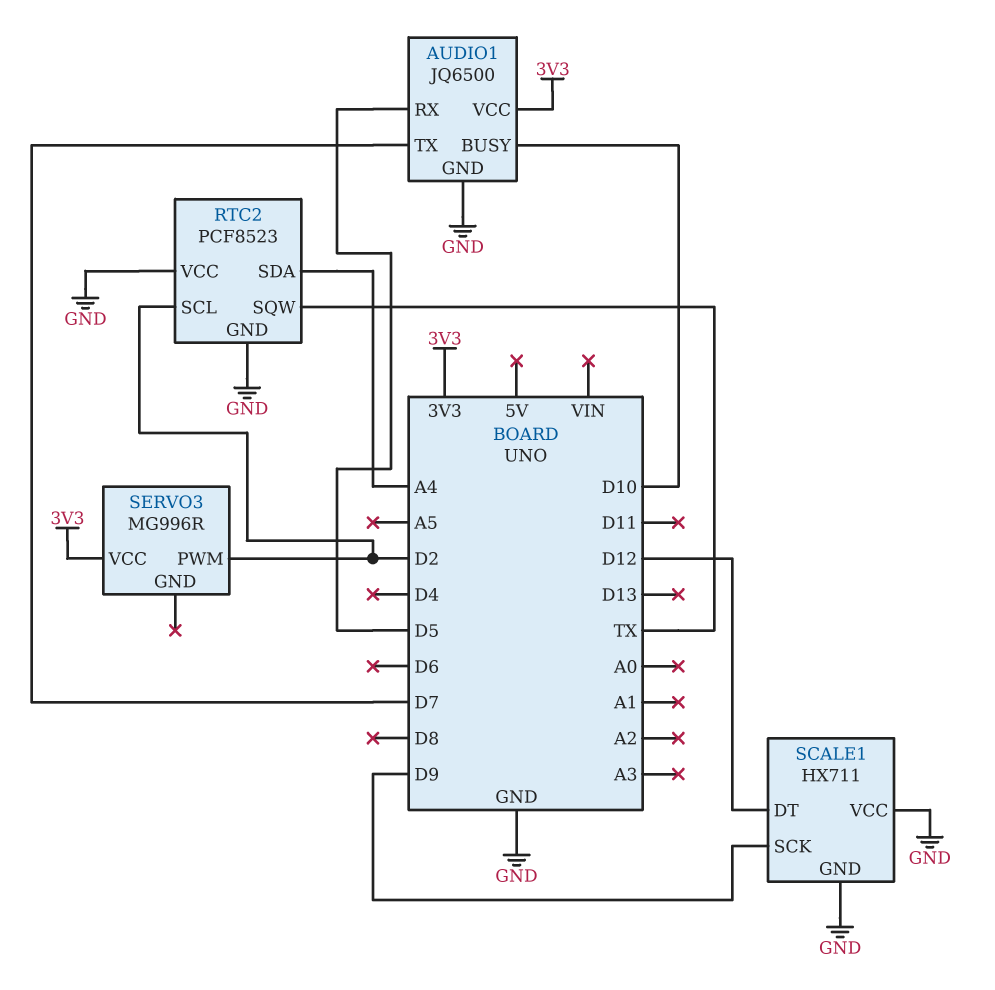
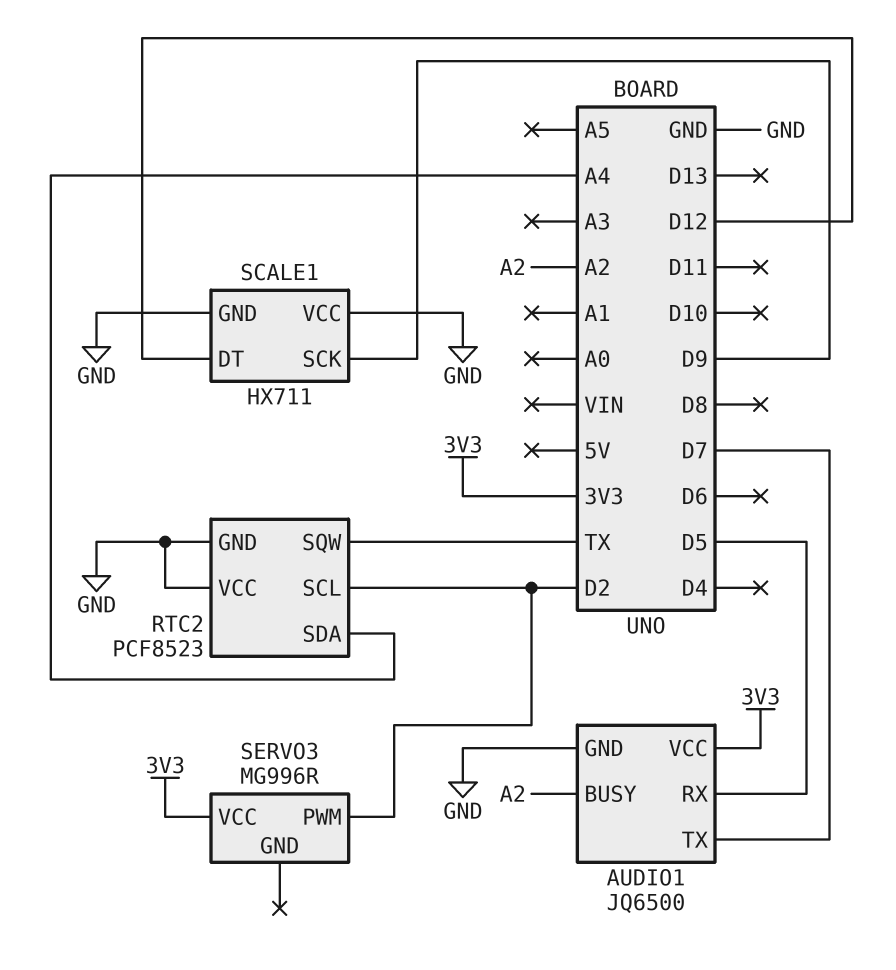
AUDIO1 pin BUSY: D10 -> A2

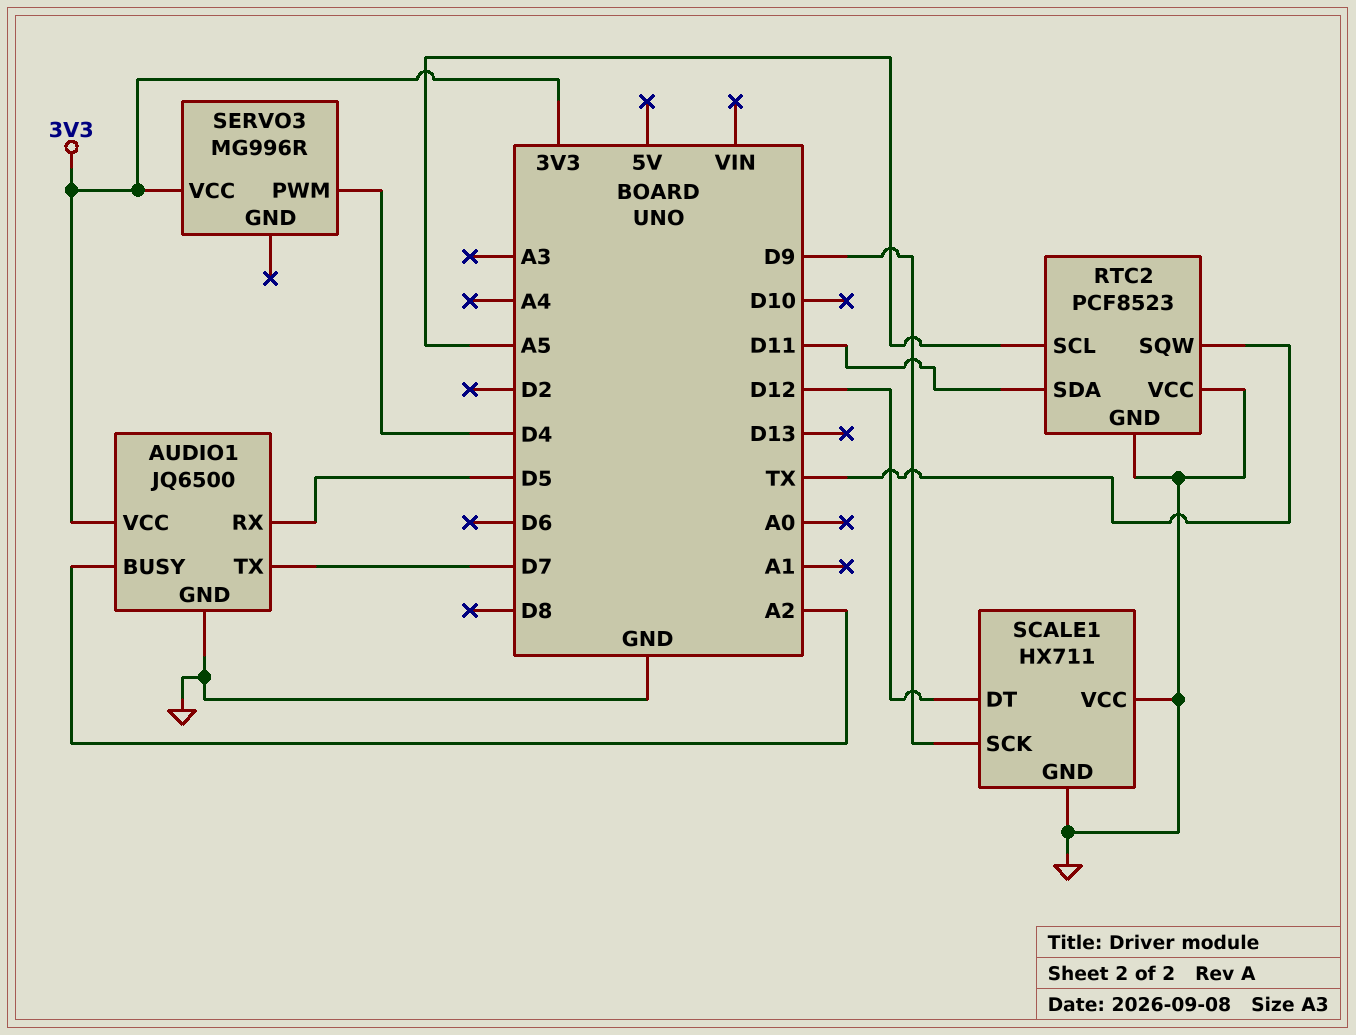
RTC2 pin SCL: D2 -> A5
RTC2 pin SDA: A4 -> D11
SERVO3 pin PWM: D2 -> D4

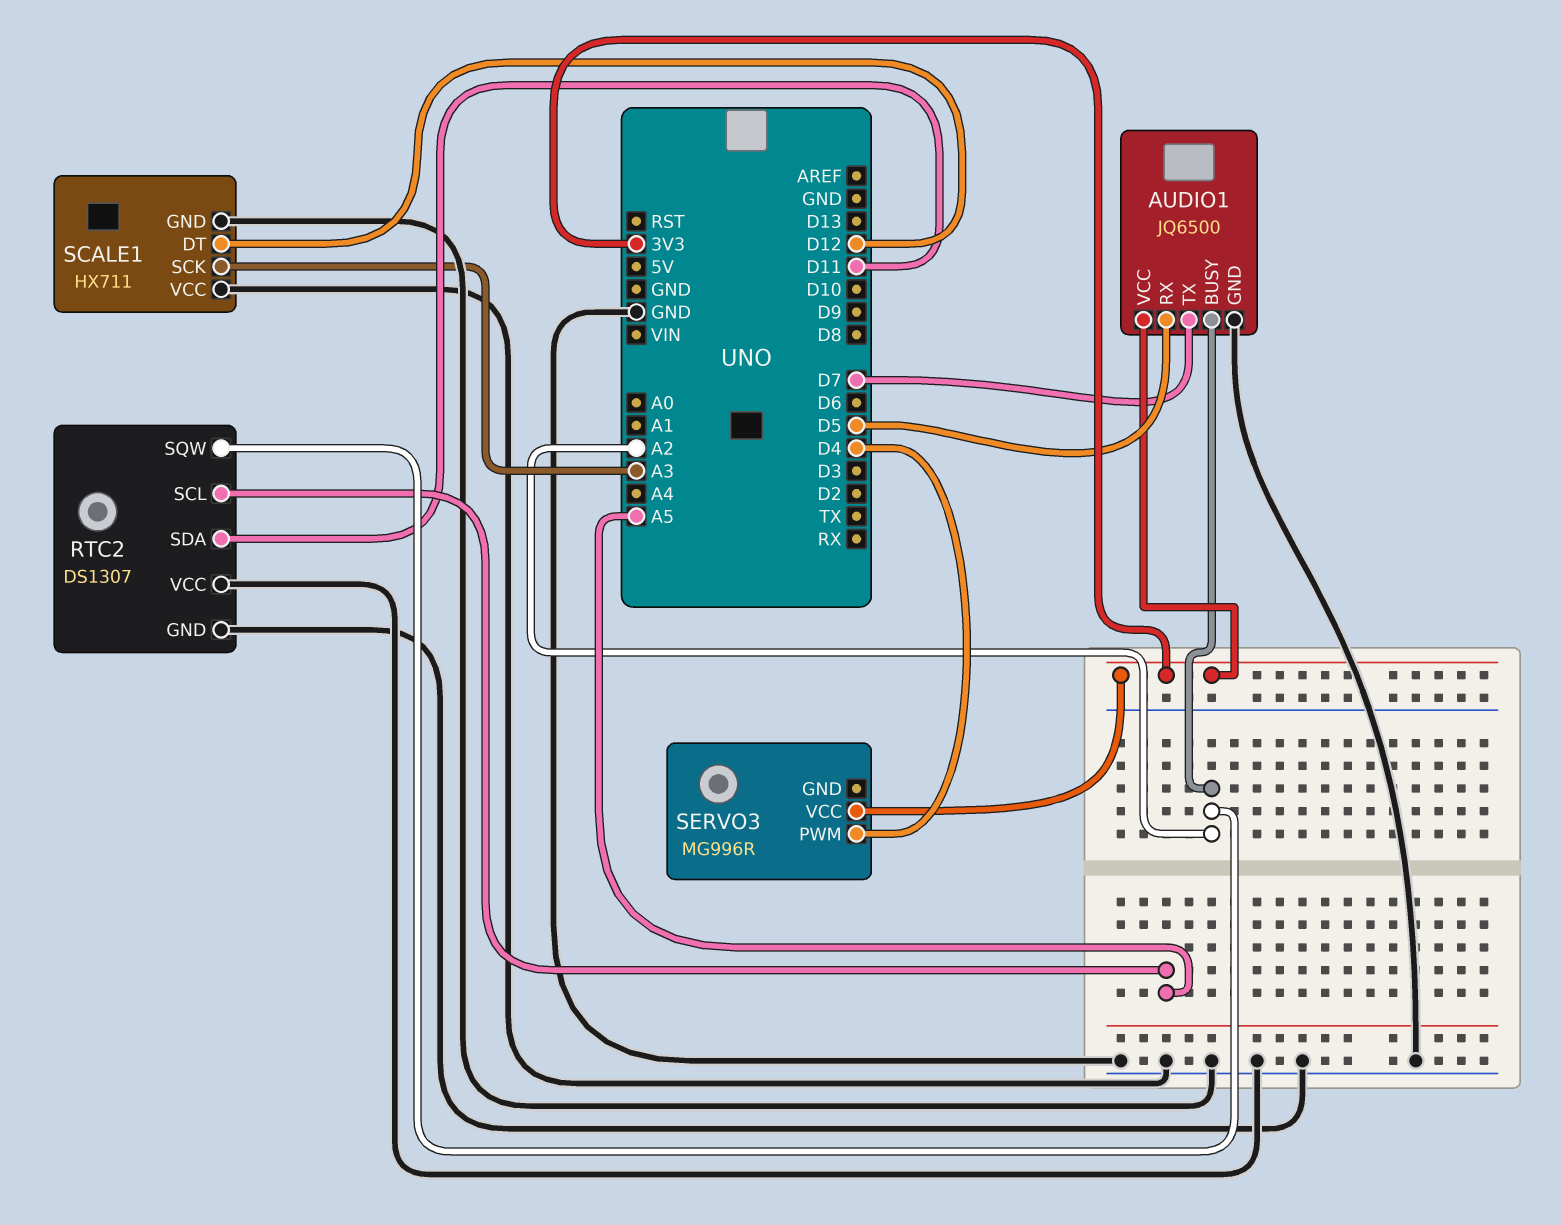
RTC2: PCF8523 -> DS1307
RTC2 pin SQW: TX -> A2
SCALE1 pin SCK: D9 -> A3

